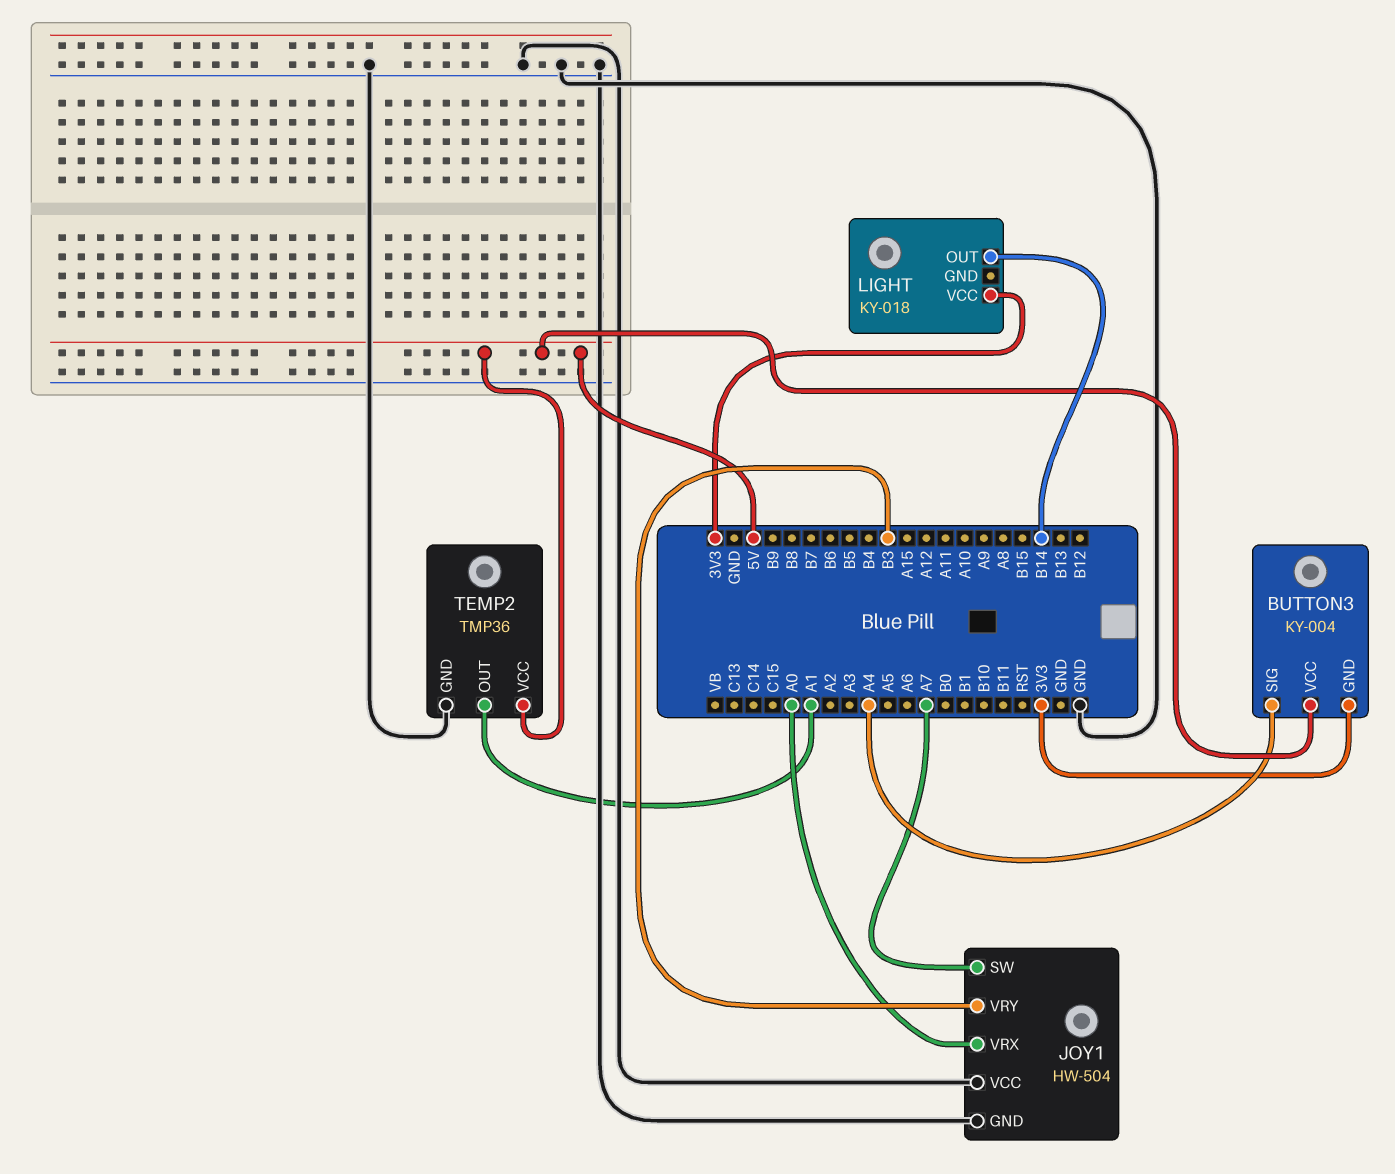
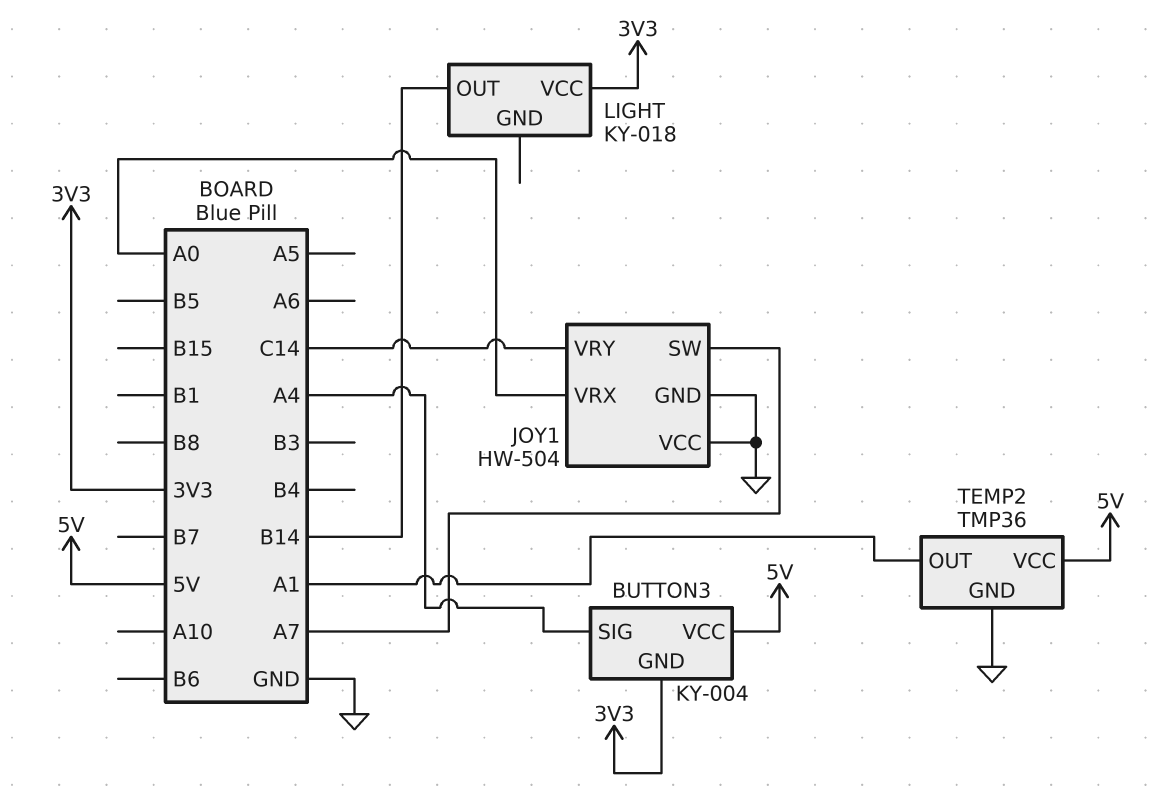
JOY1 pin VRY: B3 -> C14

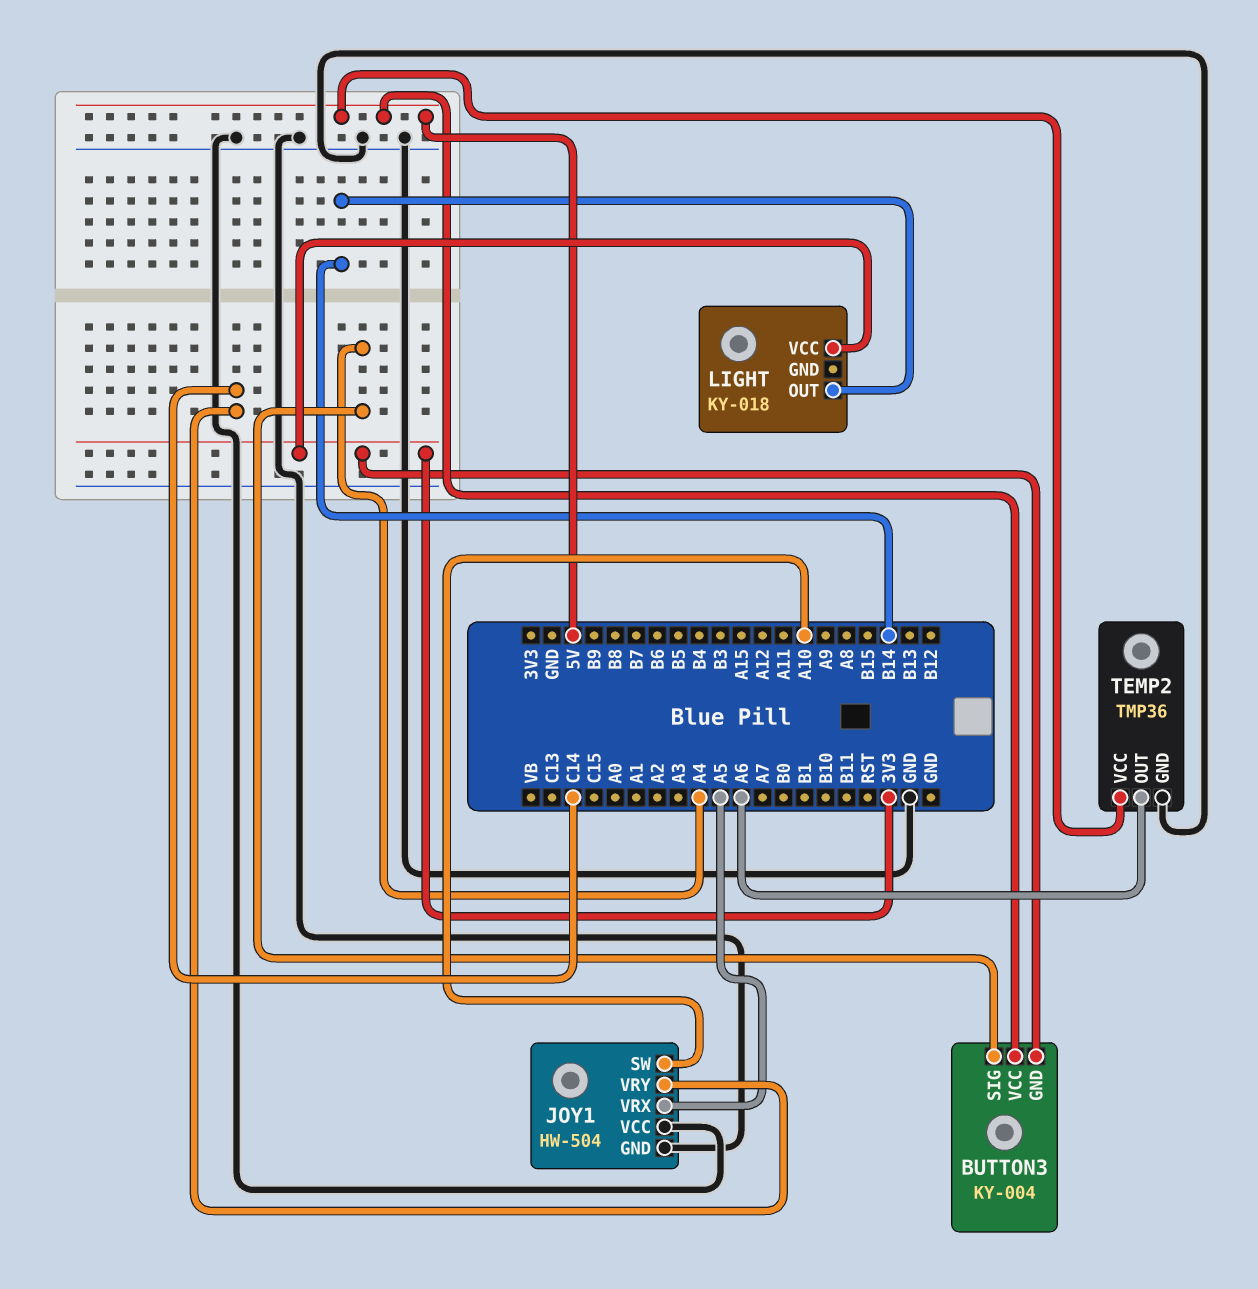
JOY1 pin SW: A7 -> A10
JOY1 pin VRX: A0 -> A5
TEMP2 pin OUT: A1 -> A6

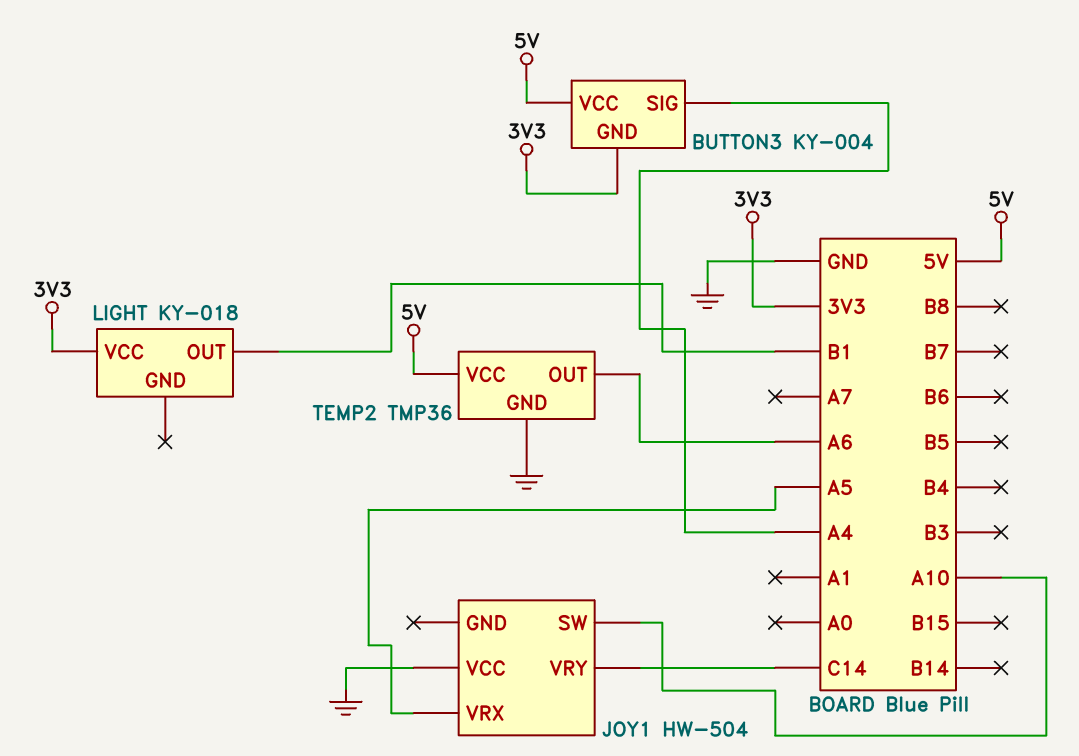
JOY1 pin GND: GND -> none
LIGHT pin OUT: B14 -> B1

